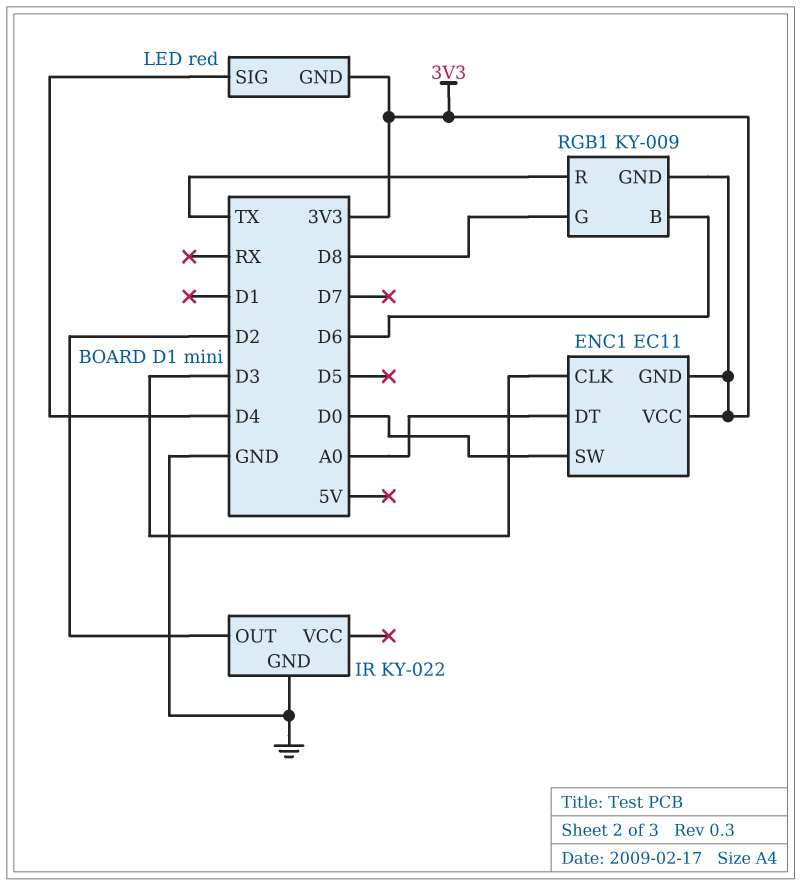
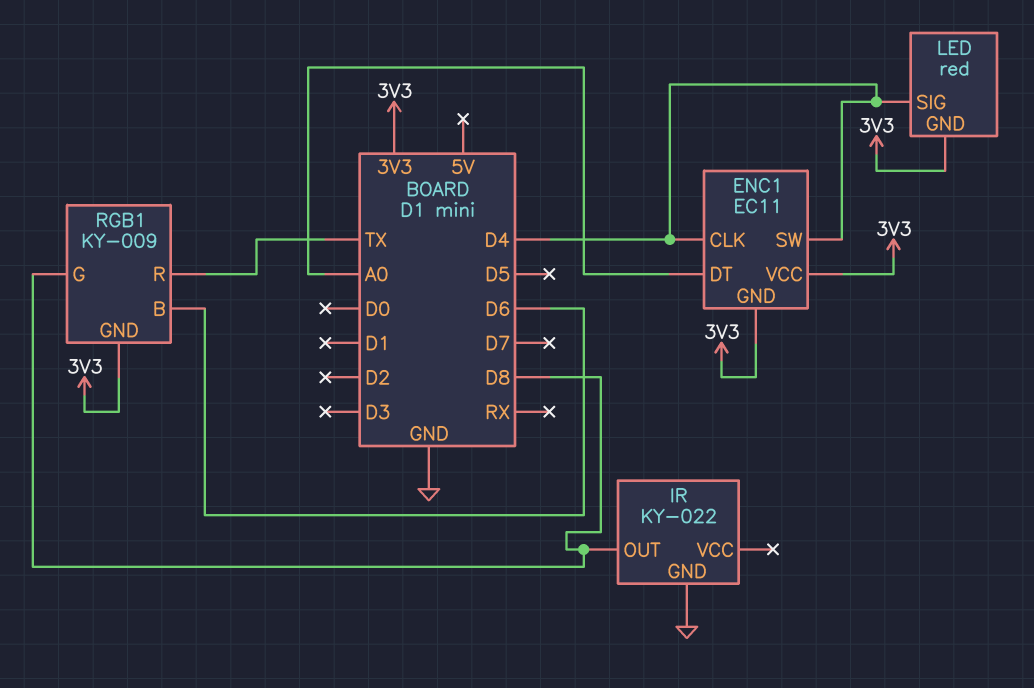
ENC1 pin CLK: D3 -> D4
ENC1 pin SW: D0 -> D4
IR pin OUT: D2 -> D8

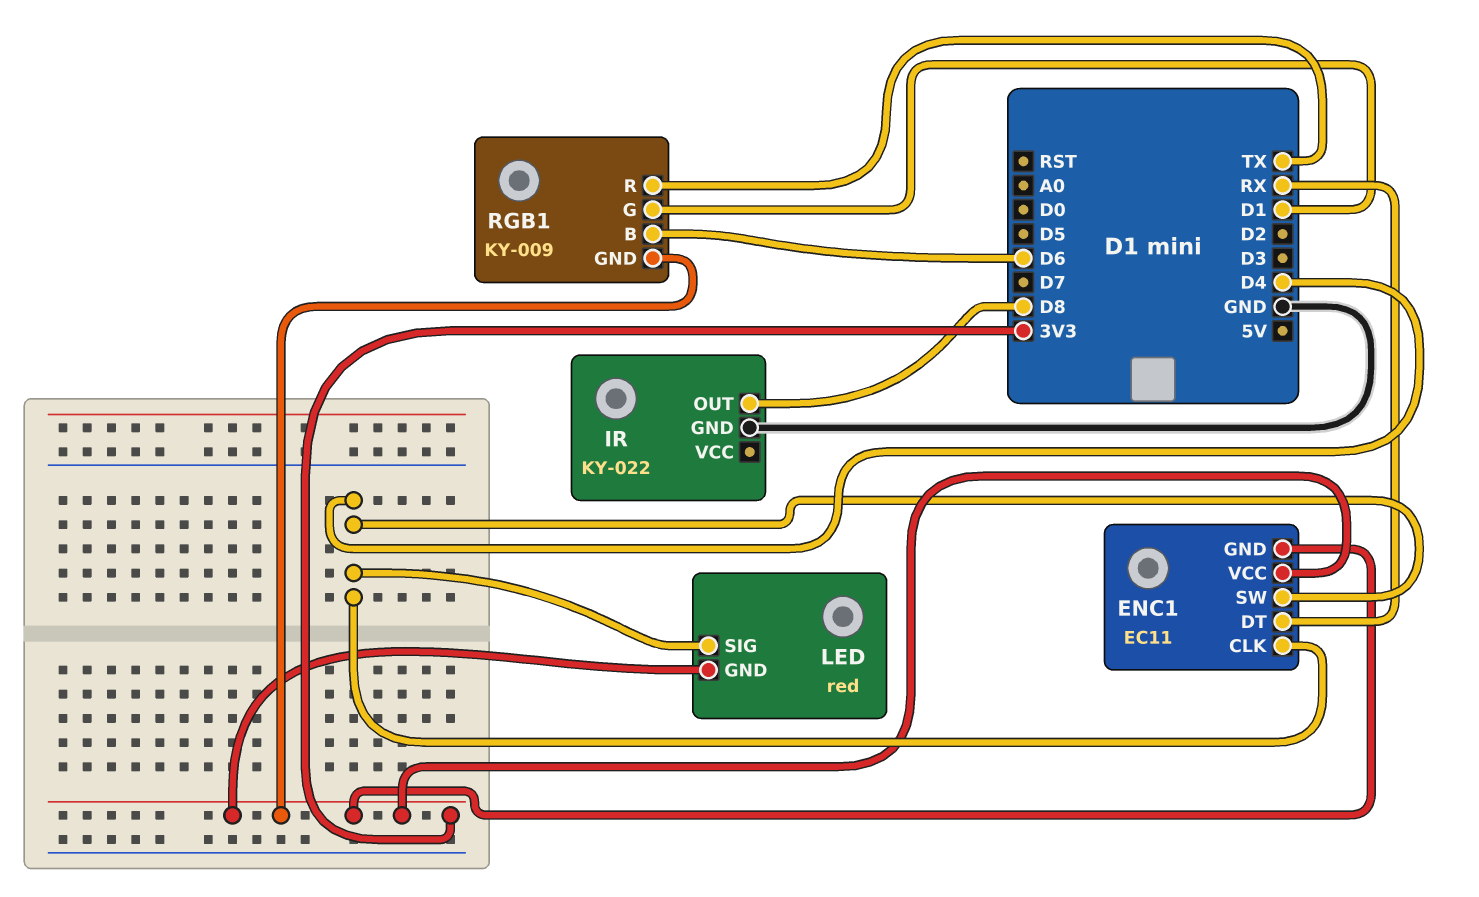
ENC1 pin DT: A0 -> RX
RGB1 pin G: D8 -> D1

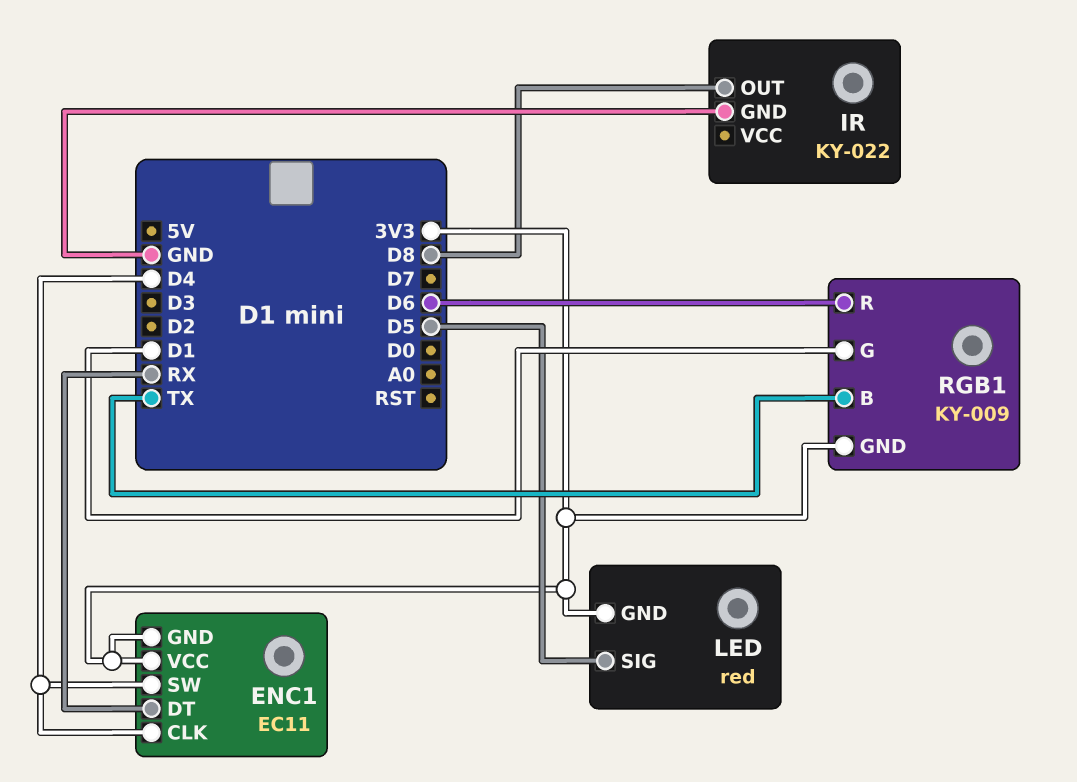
LED pin SIG: D4 -> D5
RGB1 pin B: D6 -> TX
RGB1 pin R: TX -> D6

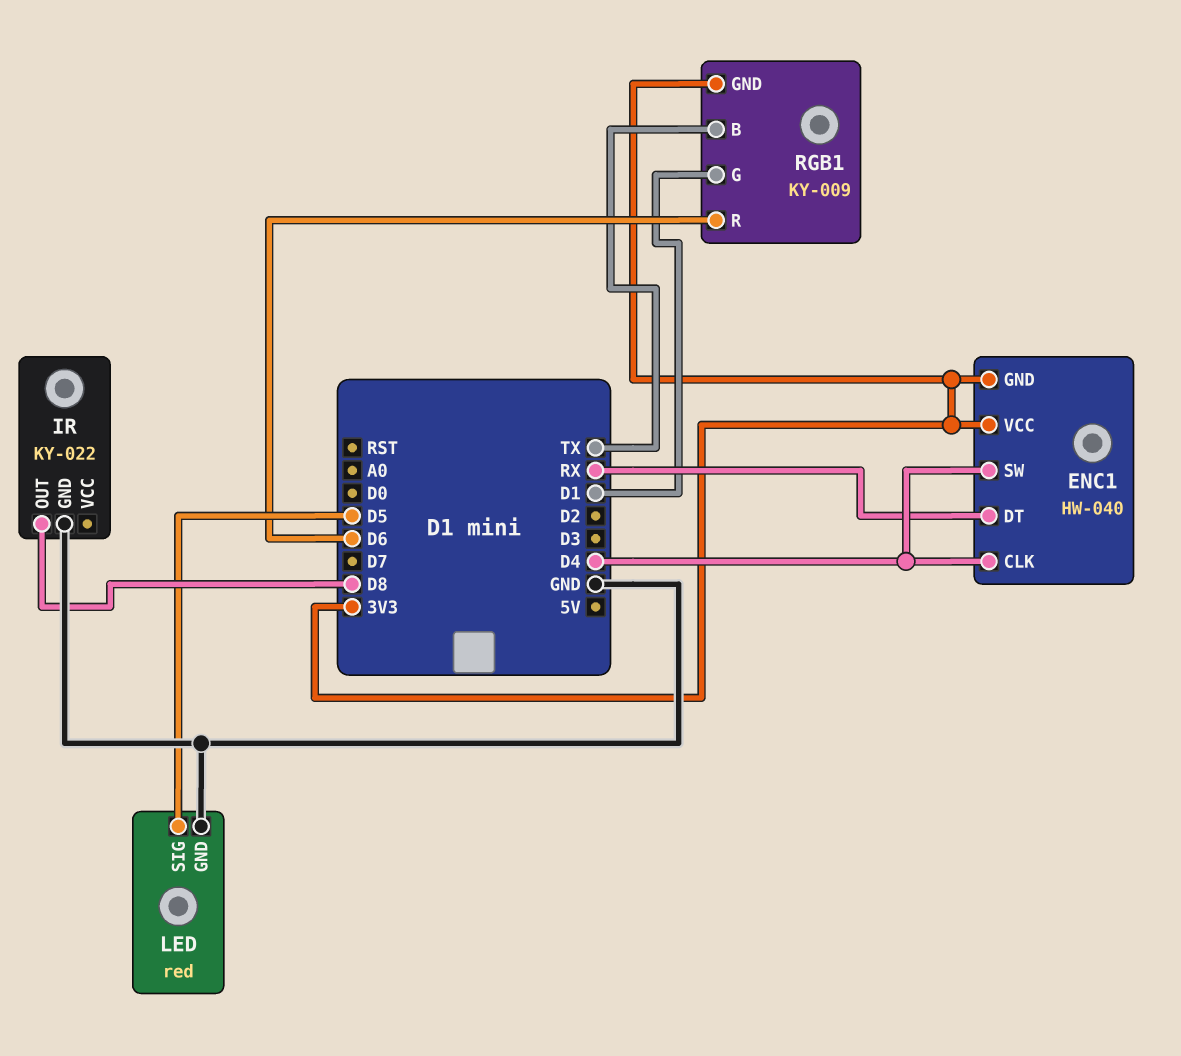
ENC1: EC11 -> HW-040
LED pin GND: 3V3 -> GND

